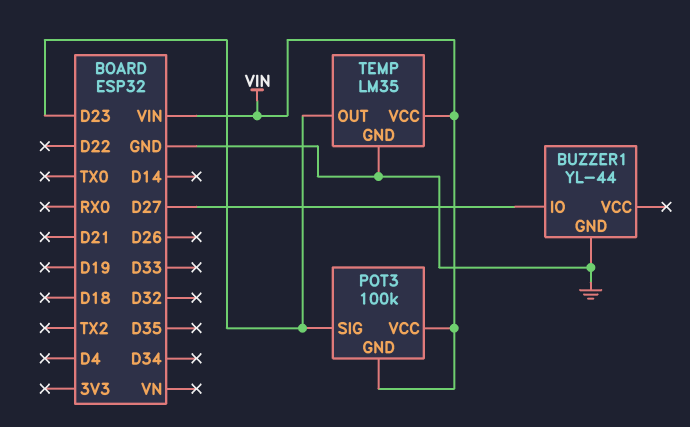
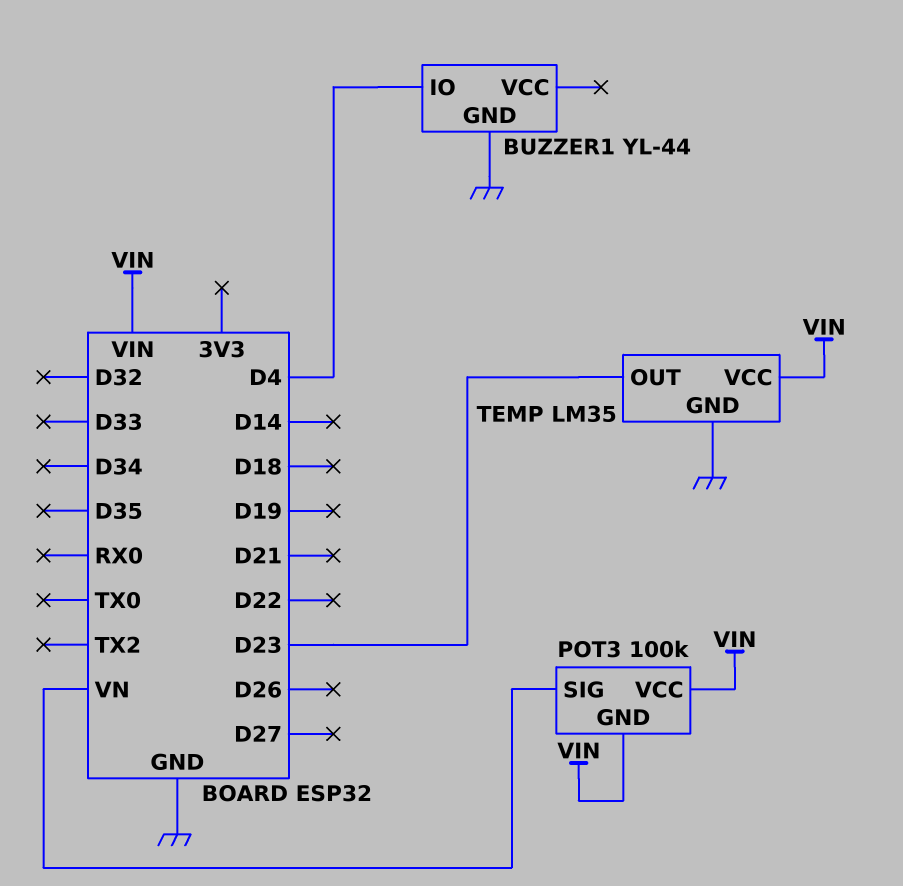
BUZZER1 pin IO: D27 -> D4
POT3 pin SIG: D23 -> VN

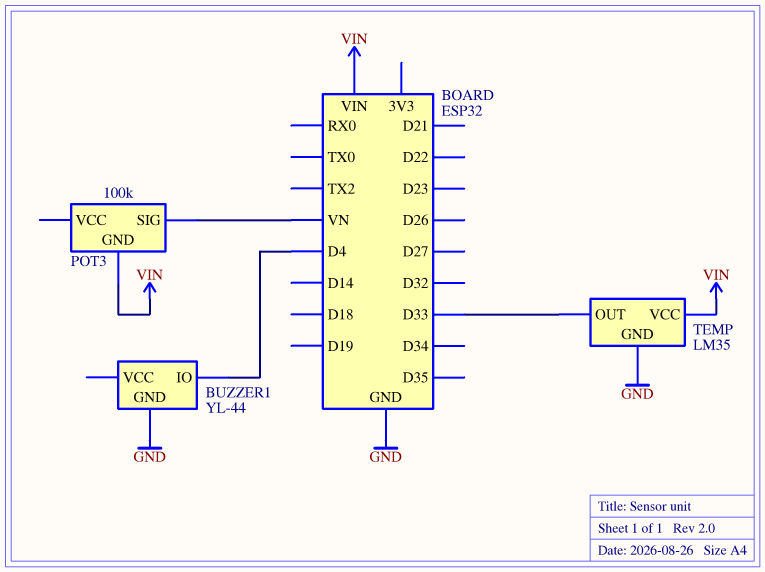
POT3 pin VCC: VIN -> none
TEMP pin OUT: D23 -> D33

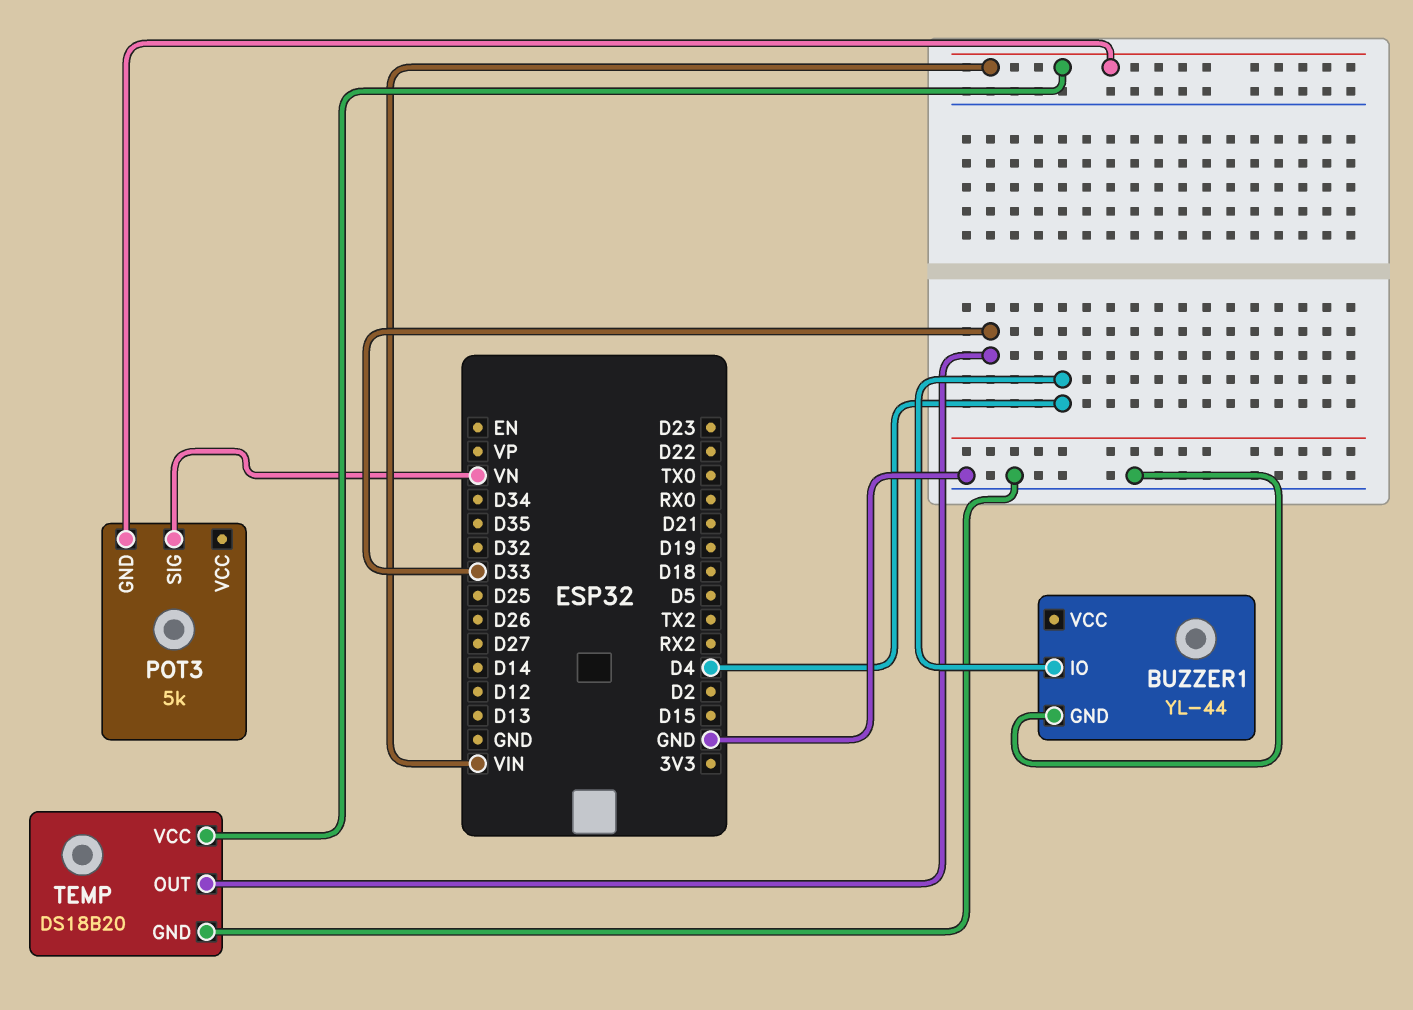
POT3: 100k -> 5k
TEMP: LM35 -> DS18B20

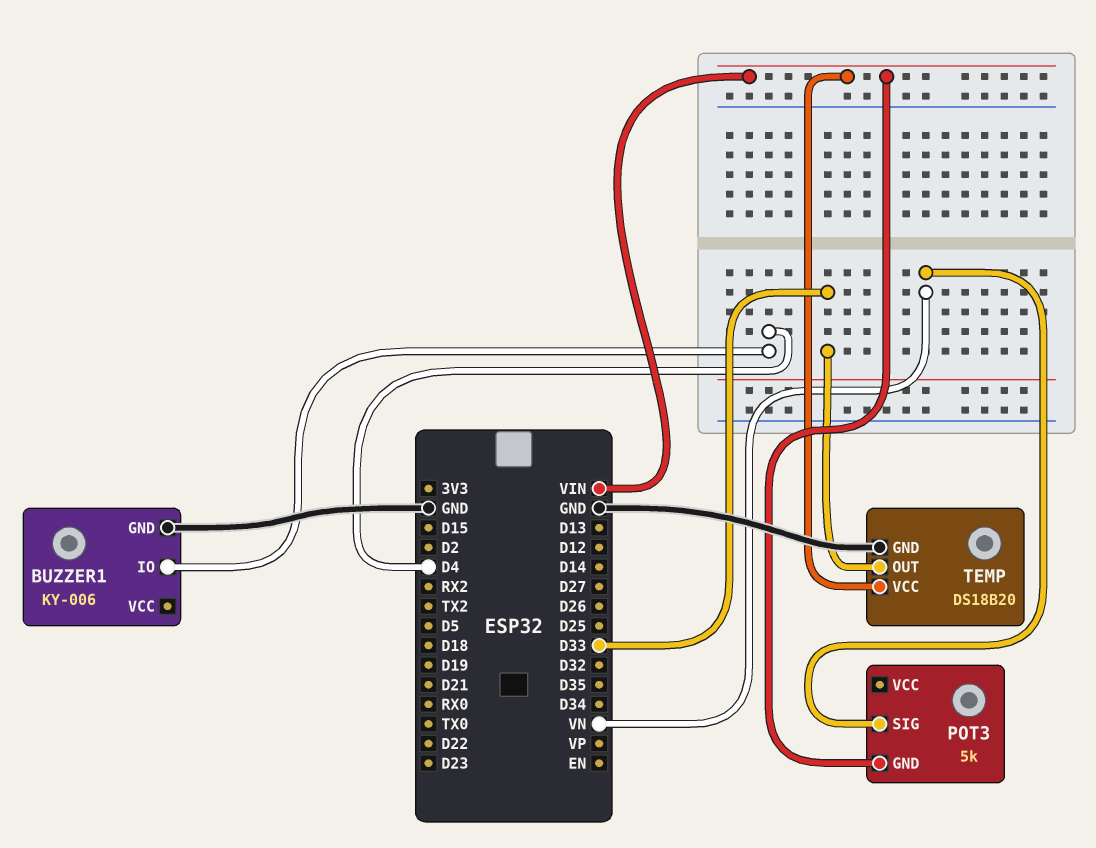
BUZZER1: YL-44 -> KY-006

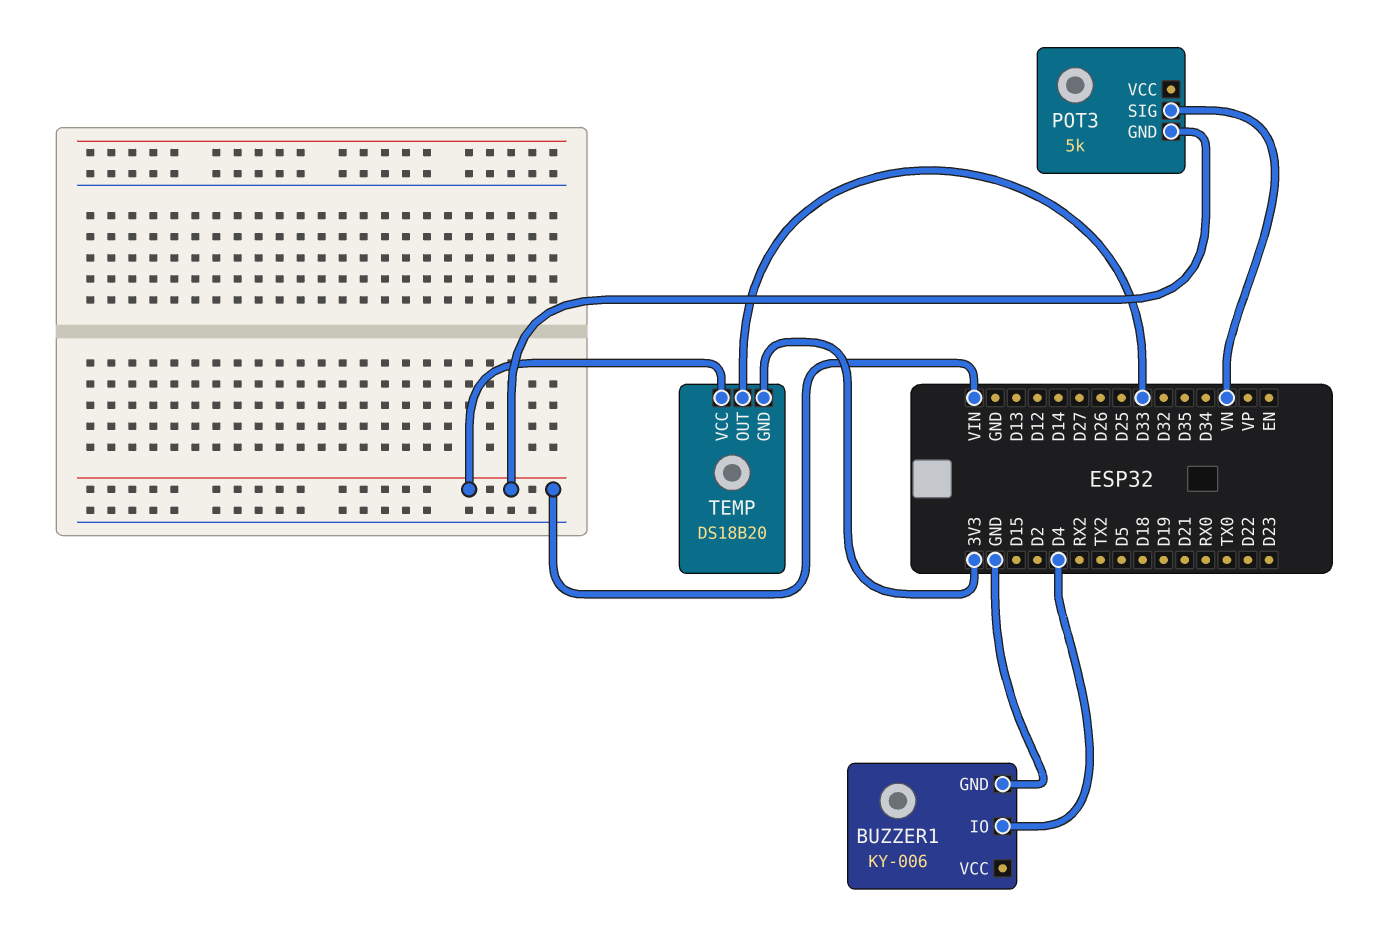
TEMP pin GND: GND -> 3V3

